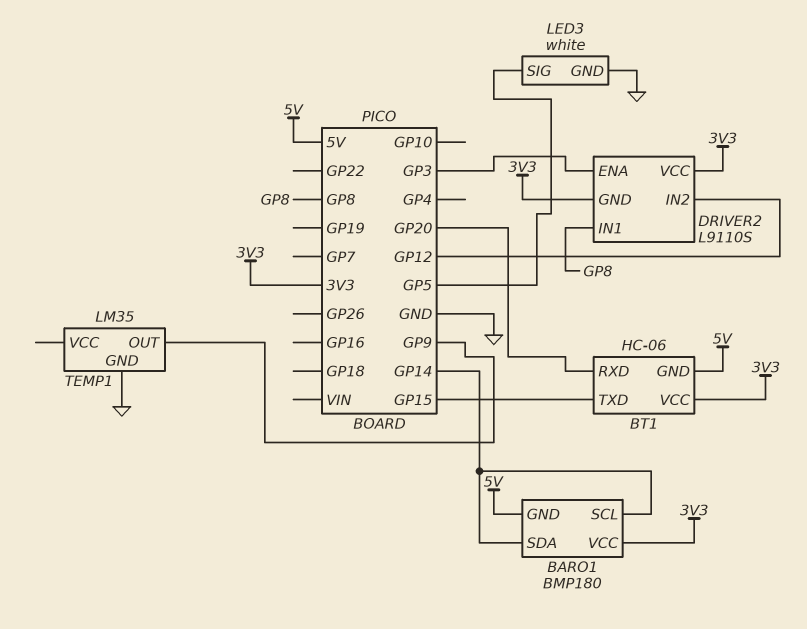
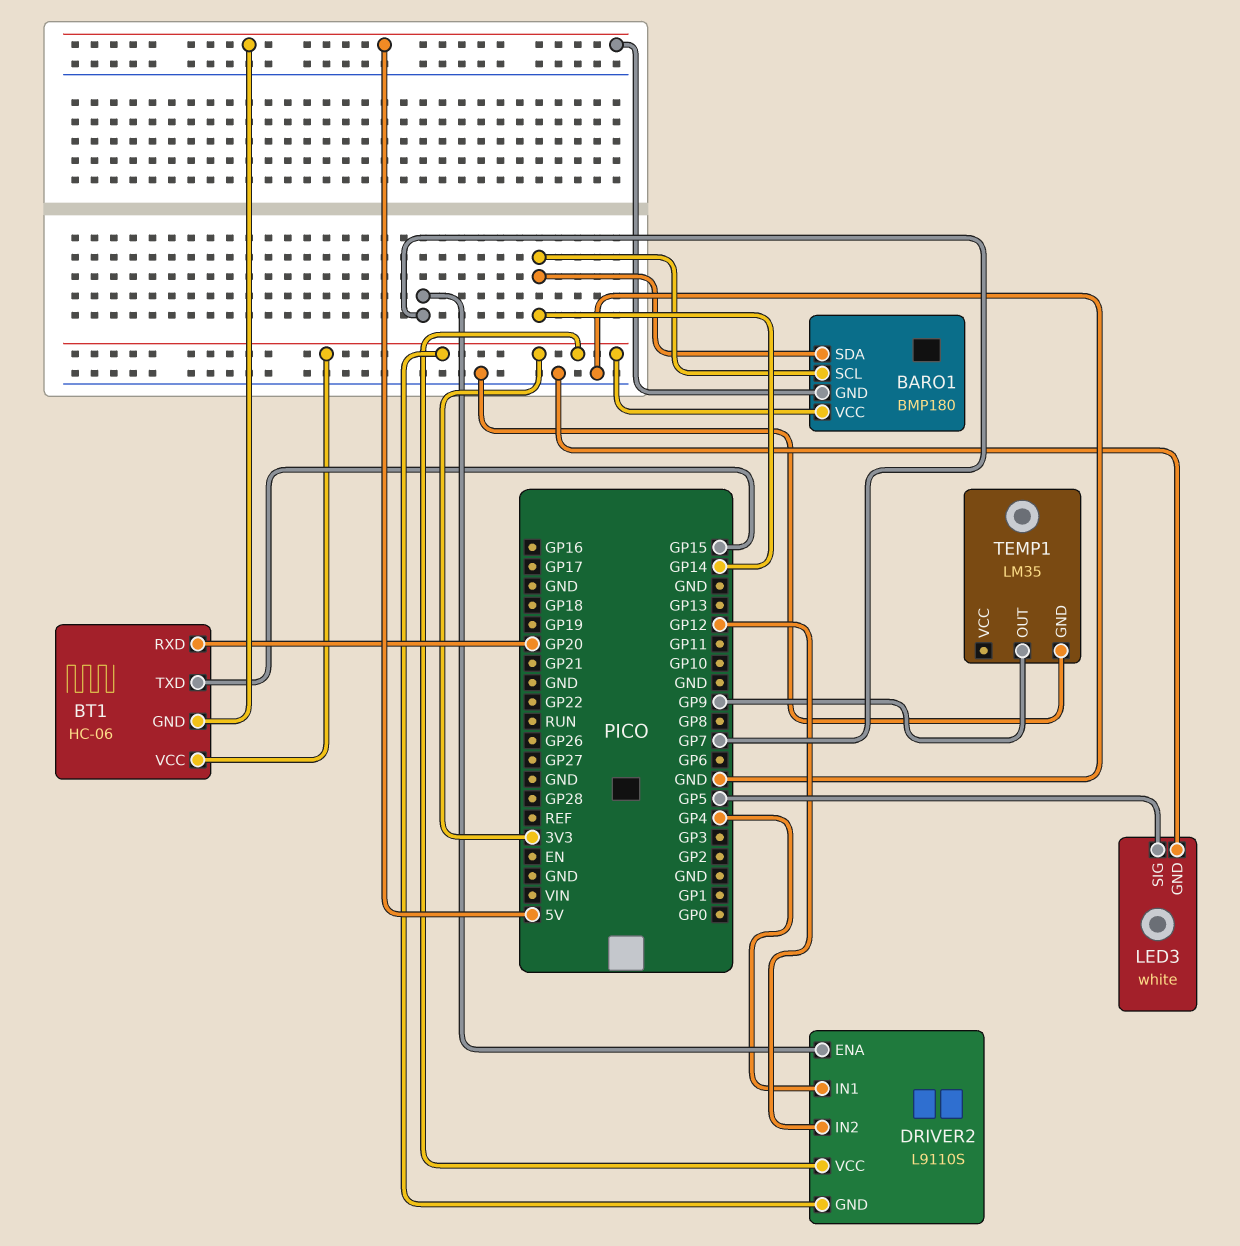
DRIVER2 pin ENA: GP3 -> GP7
DRIVER2 pin IN1: GP8 -> GP4

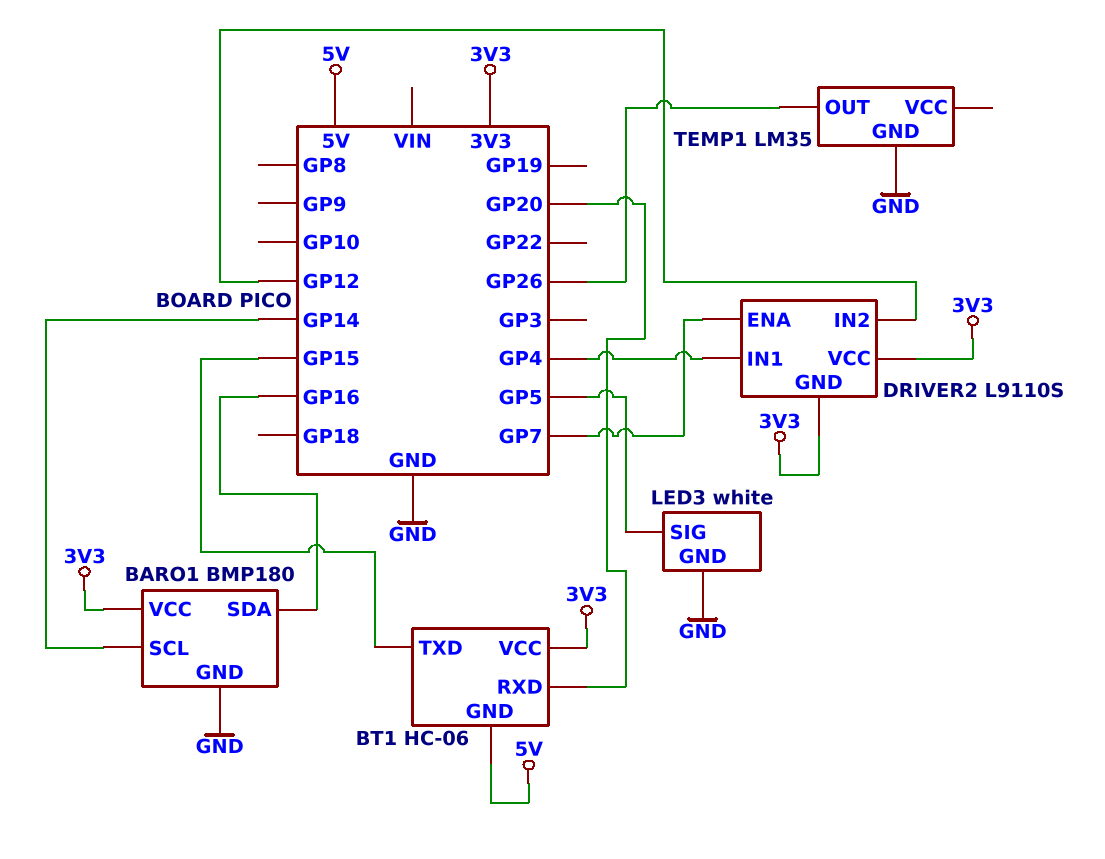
BARO1 pin GND: 5V -> GND
BARO1 pin SDA: GP14 -> GP16
TEMP1 pin OUT: GP9 -> GP26

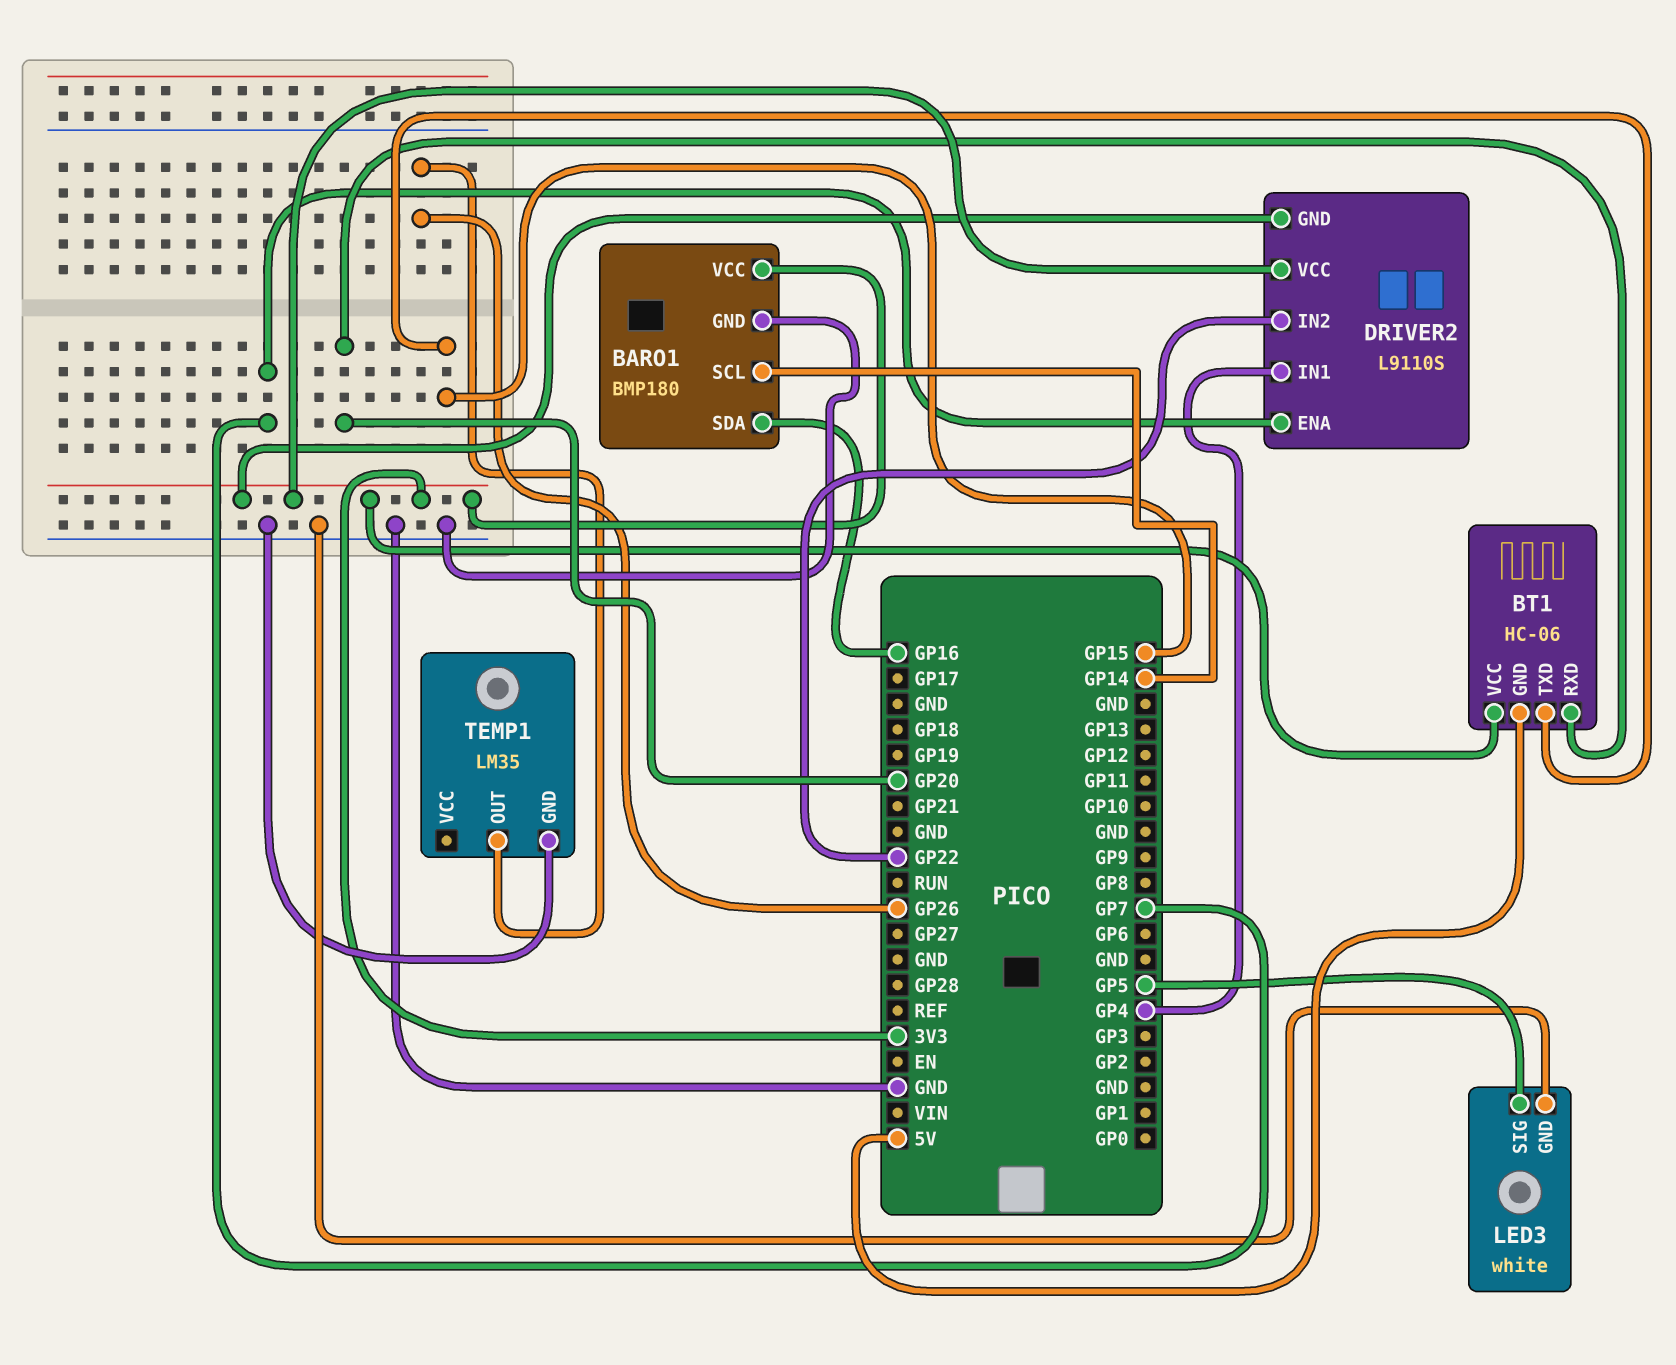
DRIVER2 pin IN2: GP12 -> GP22

